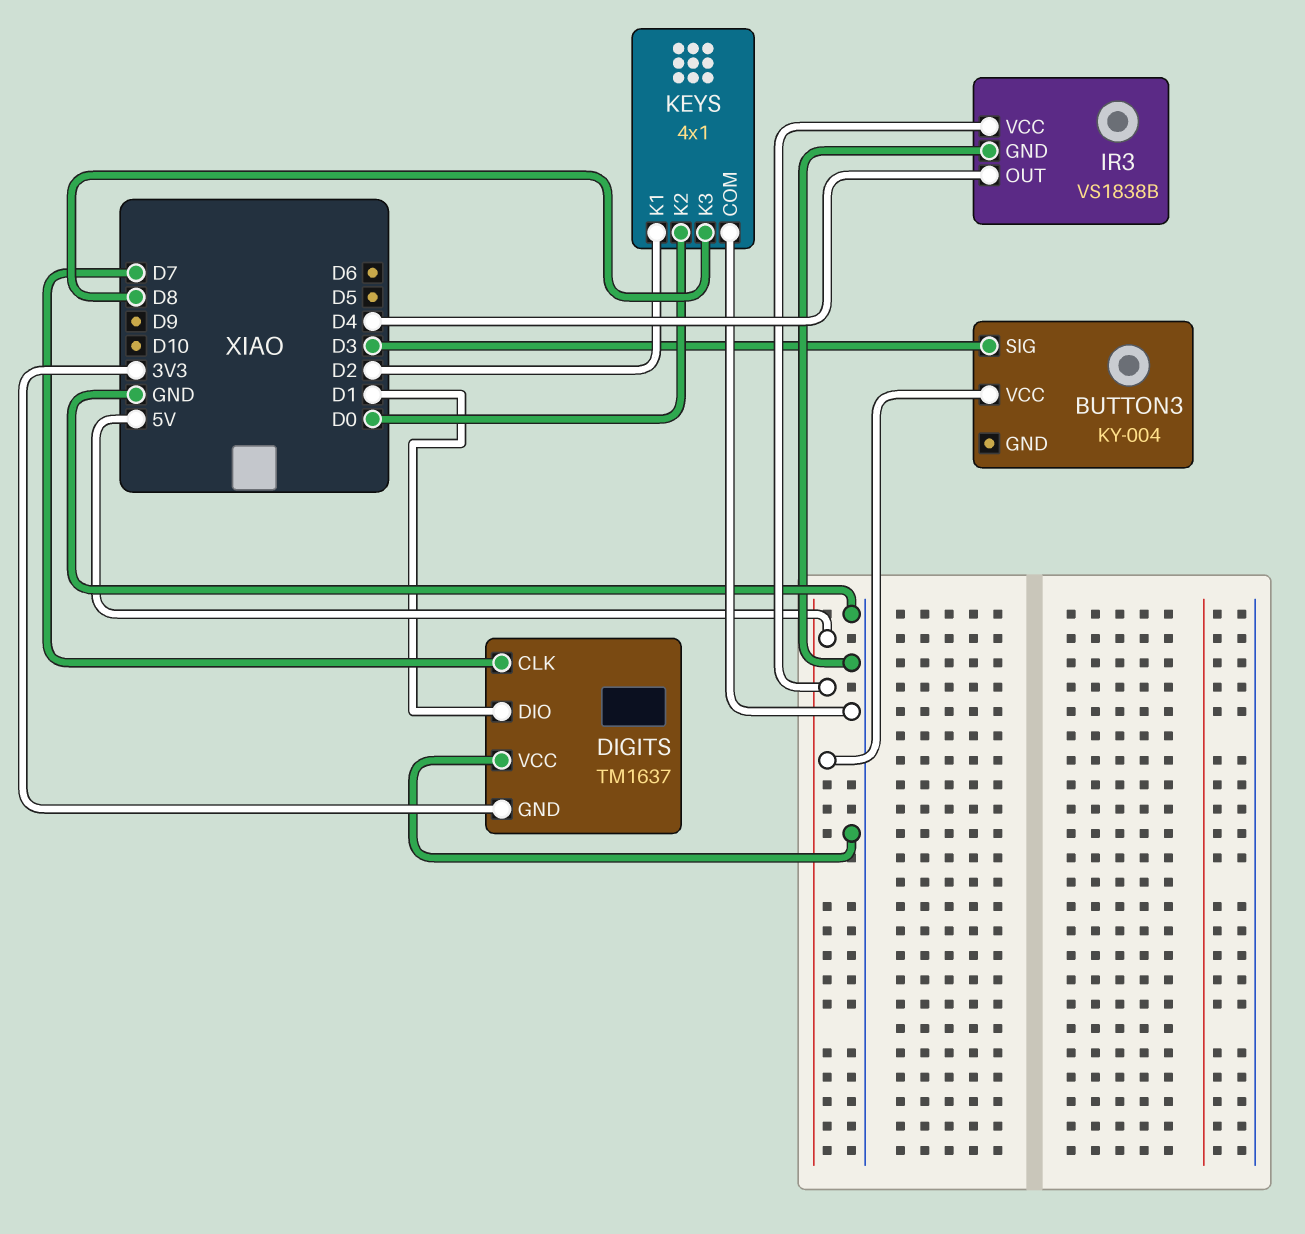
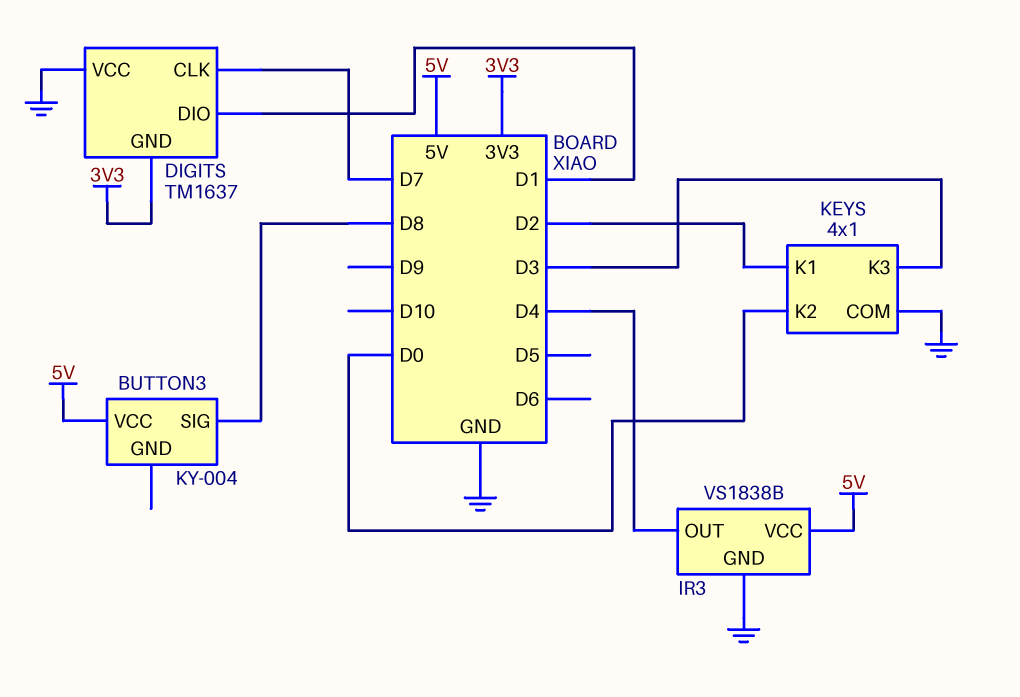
BUTTON3 pin SIG: D3 -> D8
KEYS pin K3: D8 -> D3

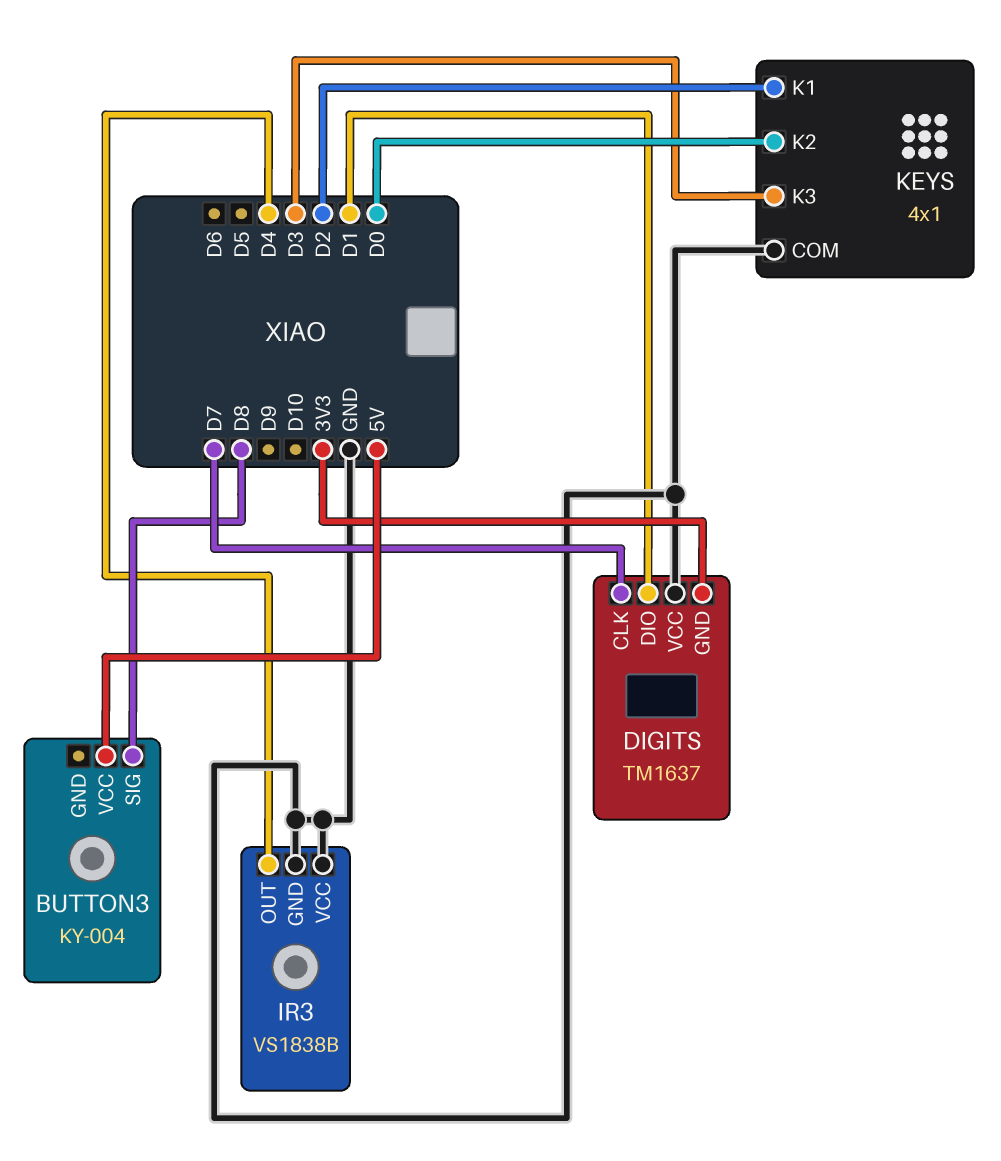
IR3 pin VCC: 5V -> GND

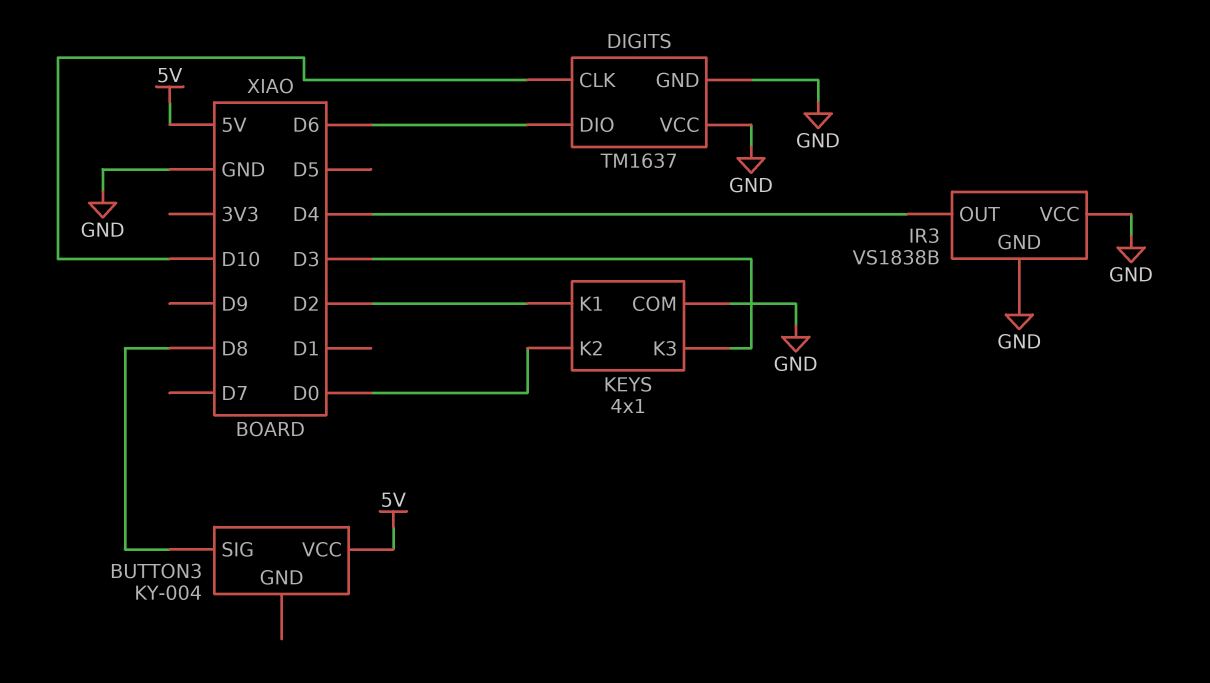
DIGITS pin CLK: D7 -> D10
DIGITS pin DIO: D1 -> D6
DIGITS pin GND: 3V3 -> GND

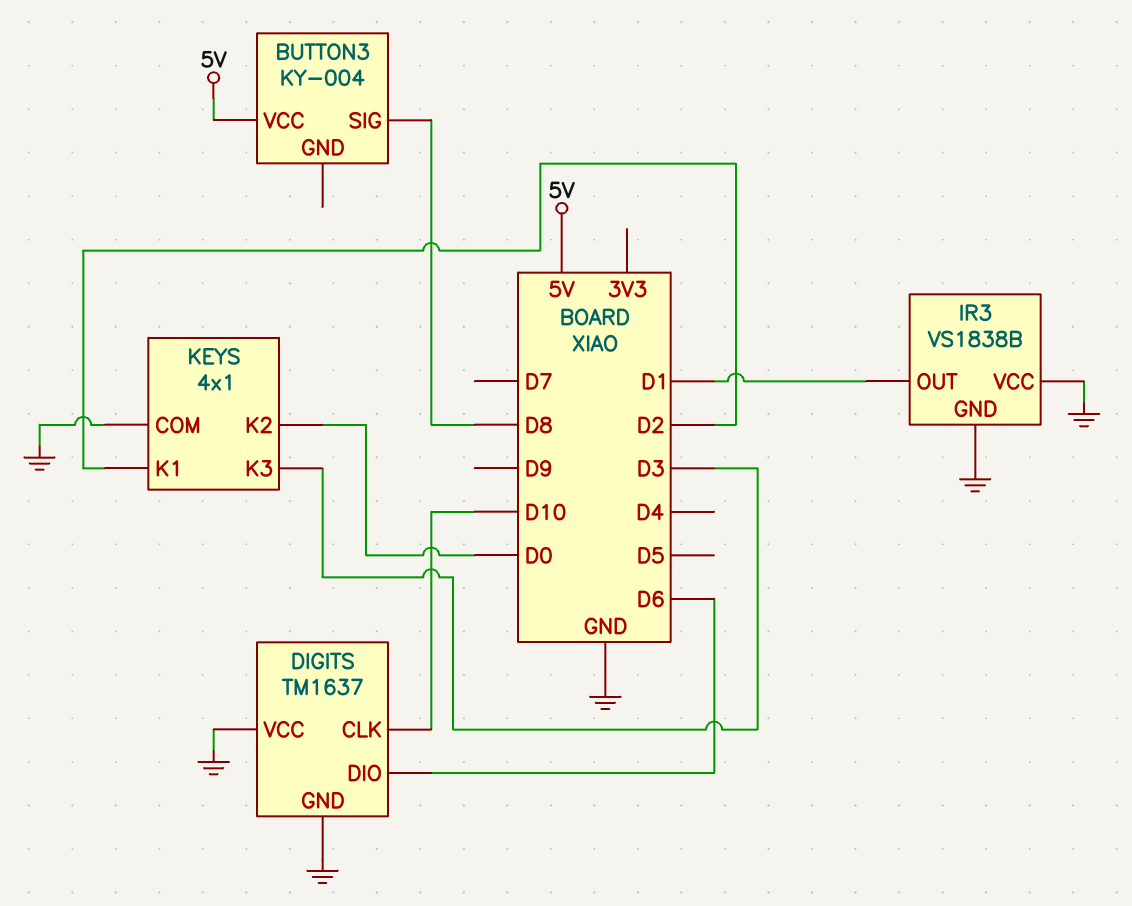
IR3 pin OUT: D4 -> D1

